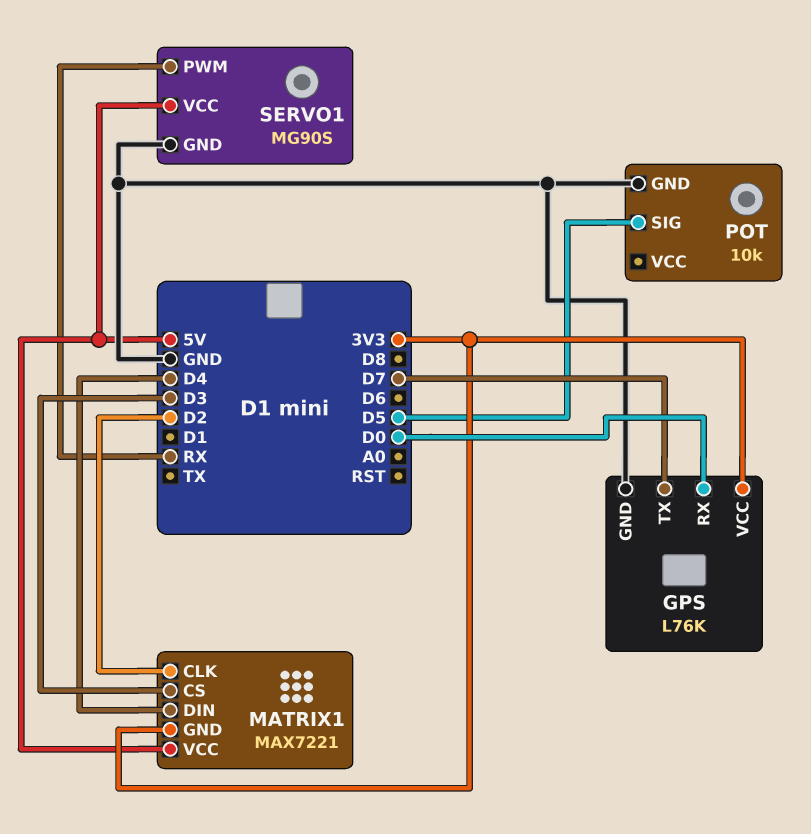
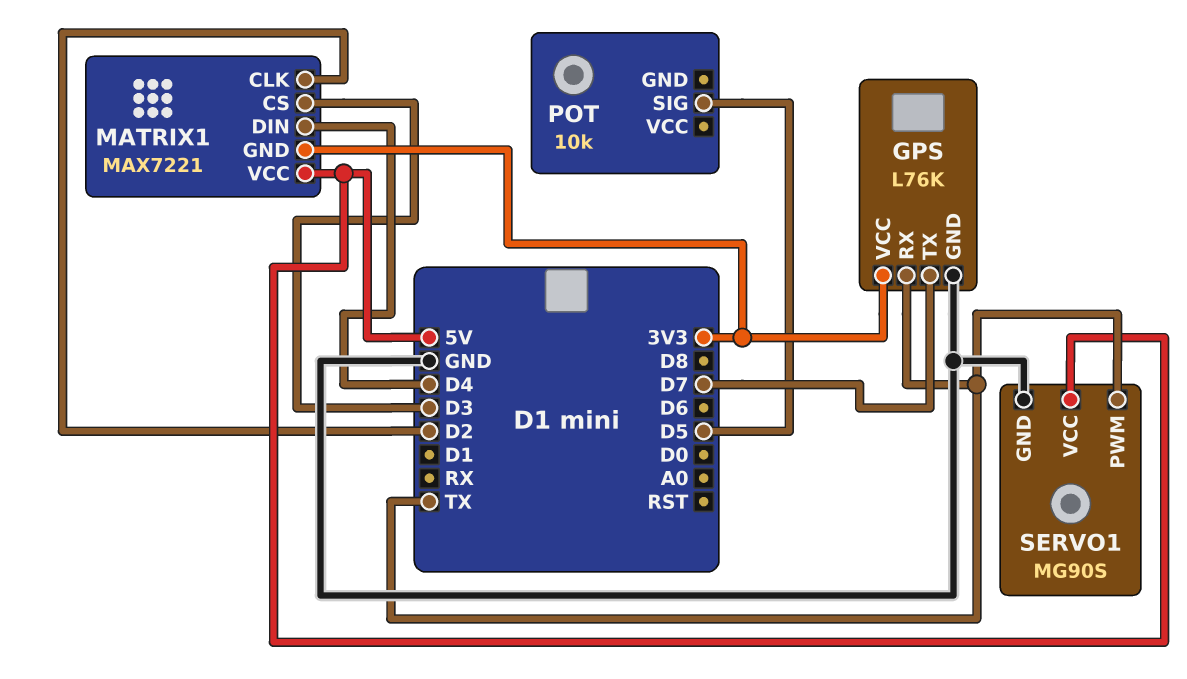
GPS pin RX: D0 -> TX
POT pin GND: GND -> none
SERVO1 pin PWM: RX -> TX

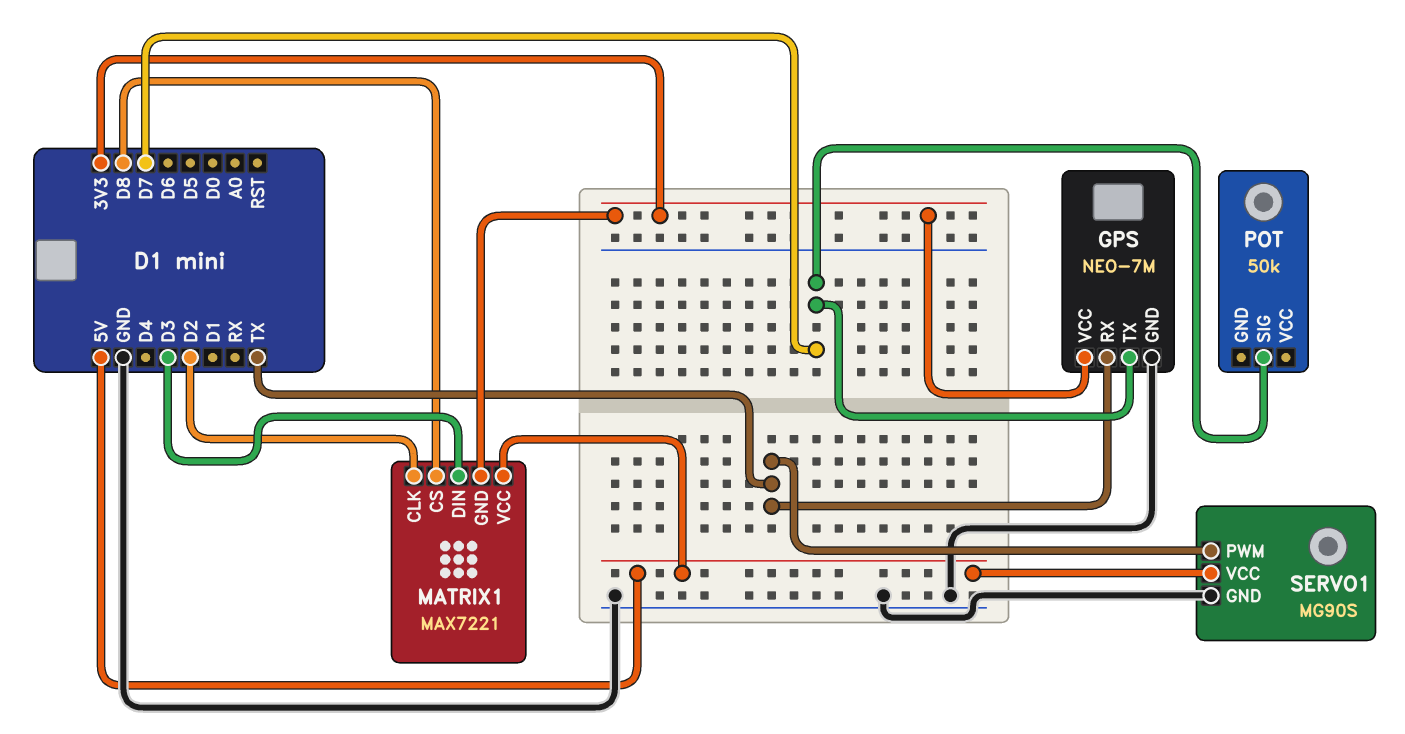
GPS: L76K -> NEO-7M
MATRIX1 pin CS: D3 -> D8
MATRIX1 pin DIN: D4 -> D3
POT: 10k -> 50k
POT pin SIG: D5 -> D7

